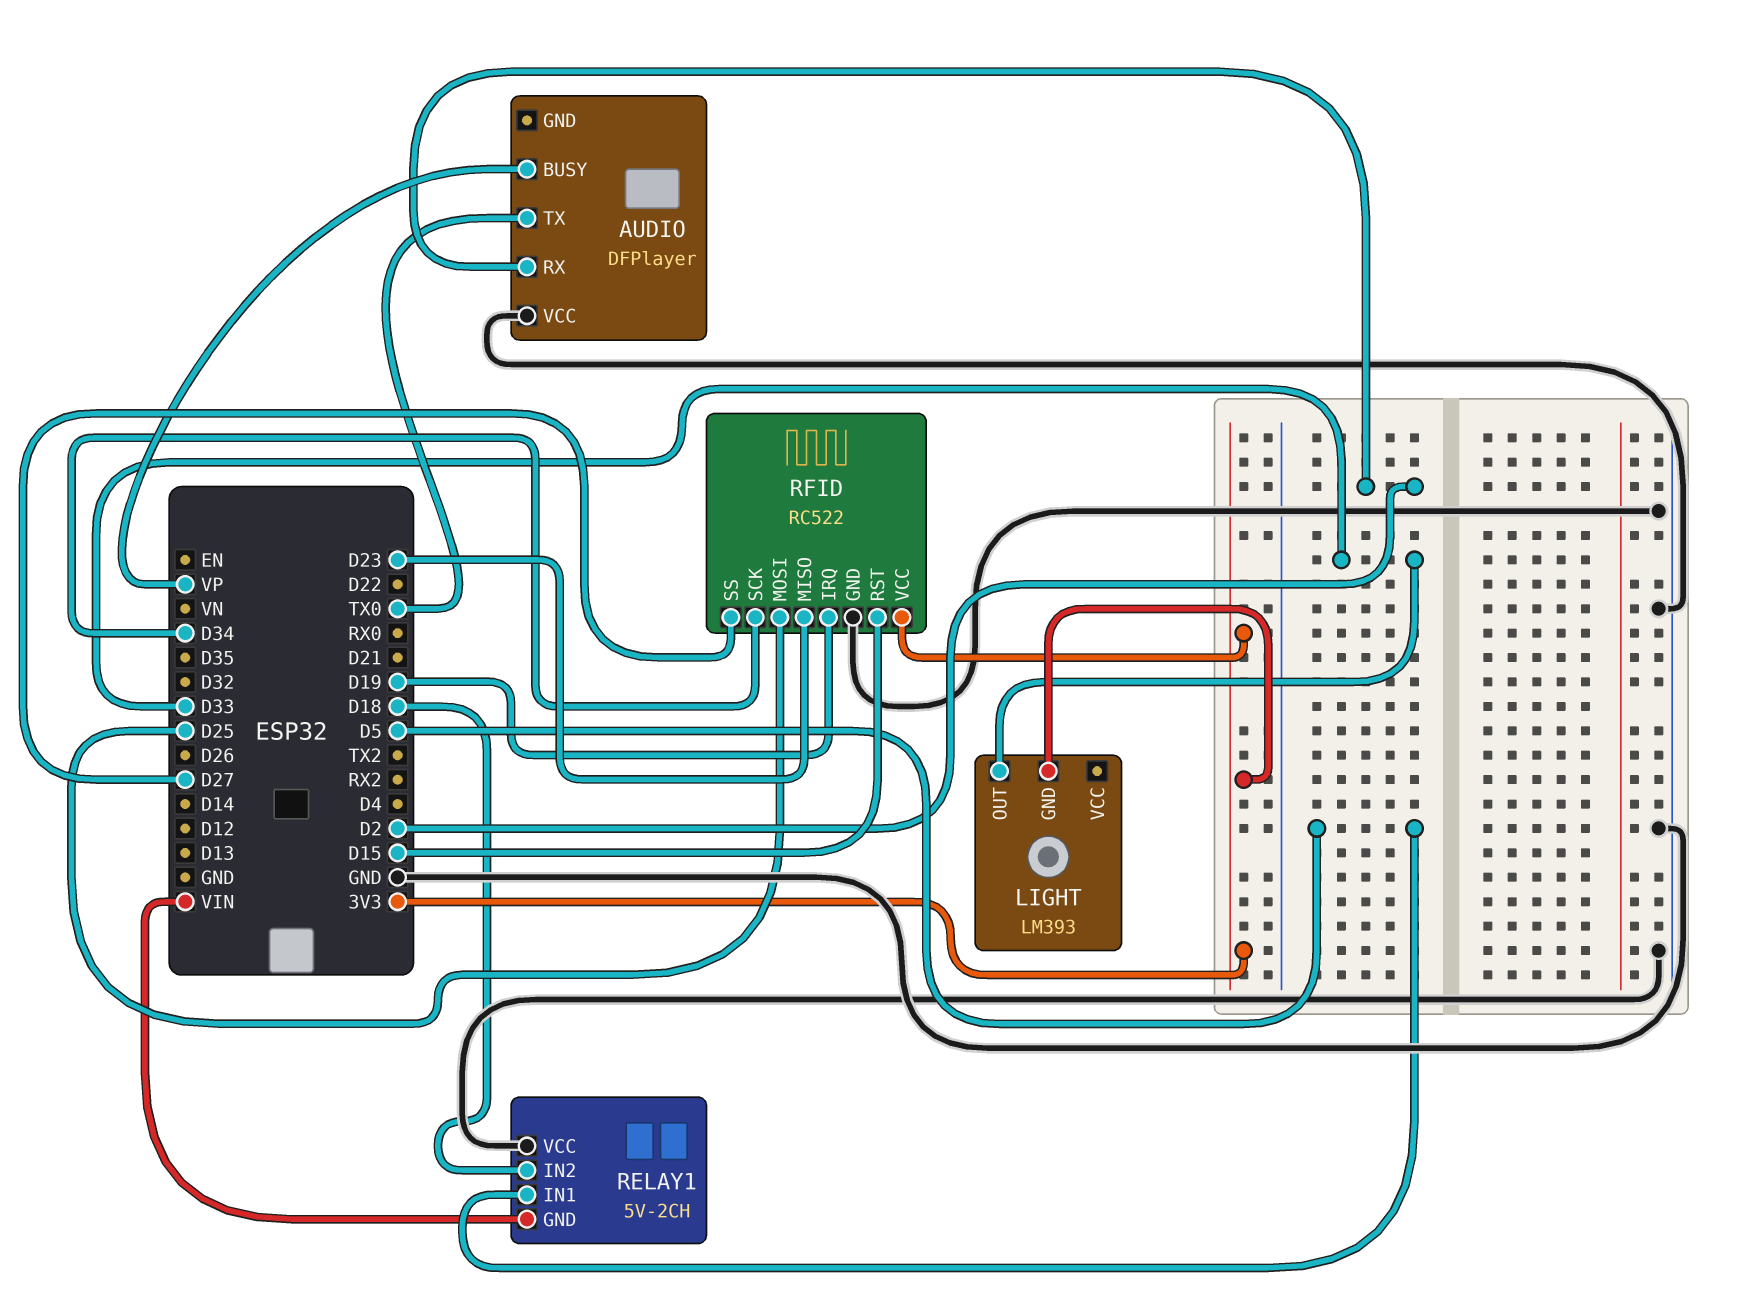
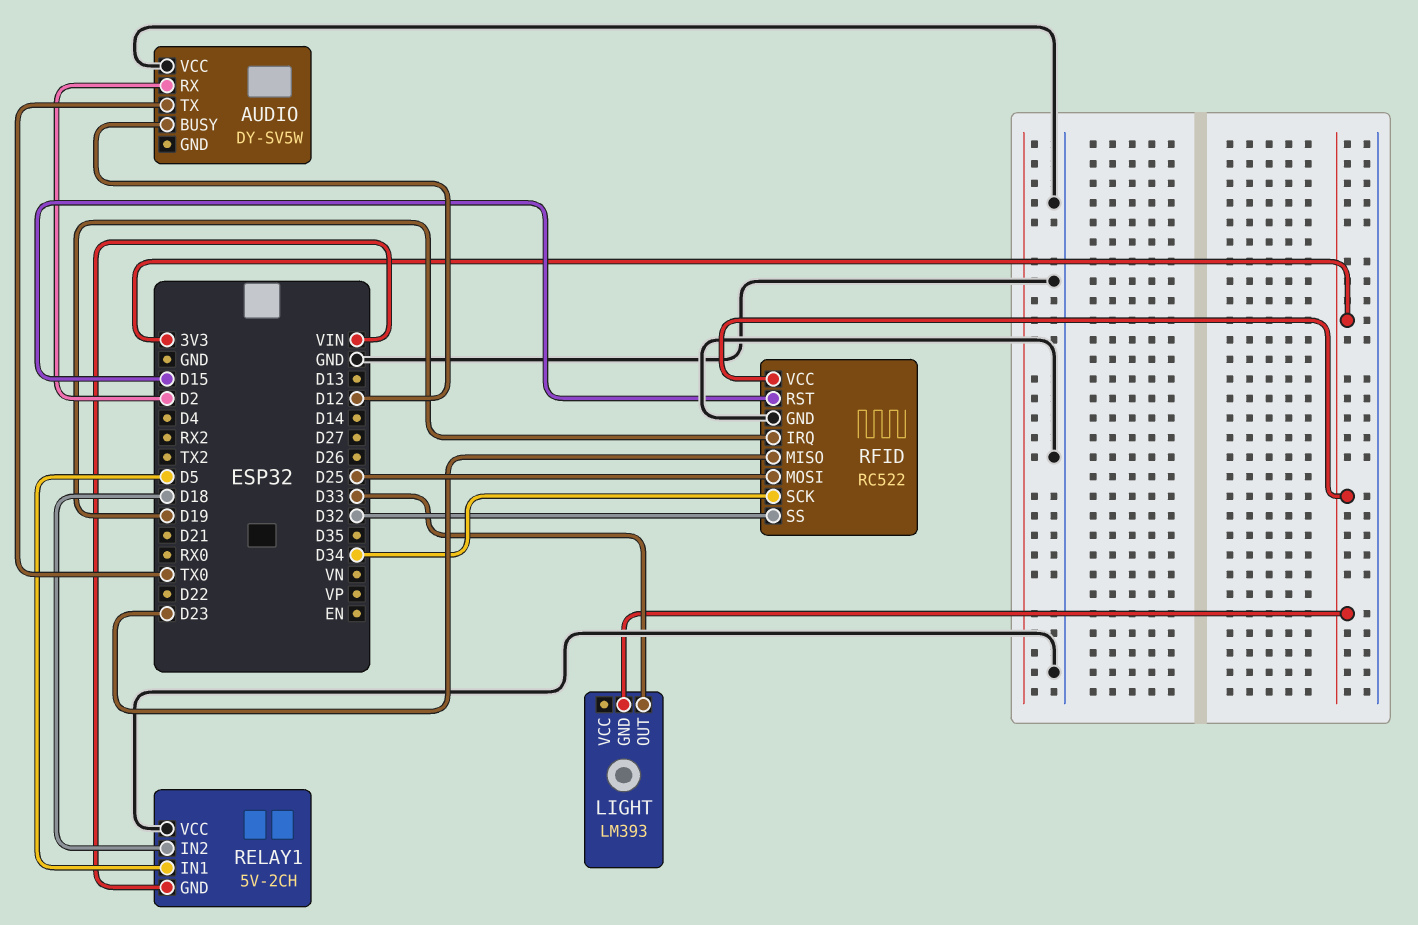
AUDIO: DFPlayer -> DY-SV5W
AUDIO pin BUSY: VP -> D12
RFID pin SS: D27 -> D32

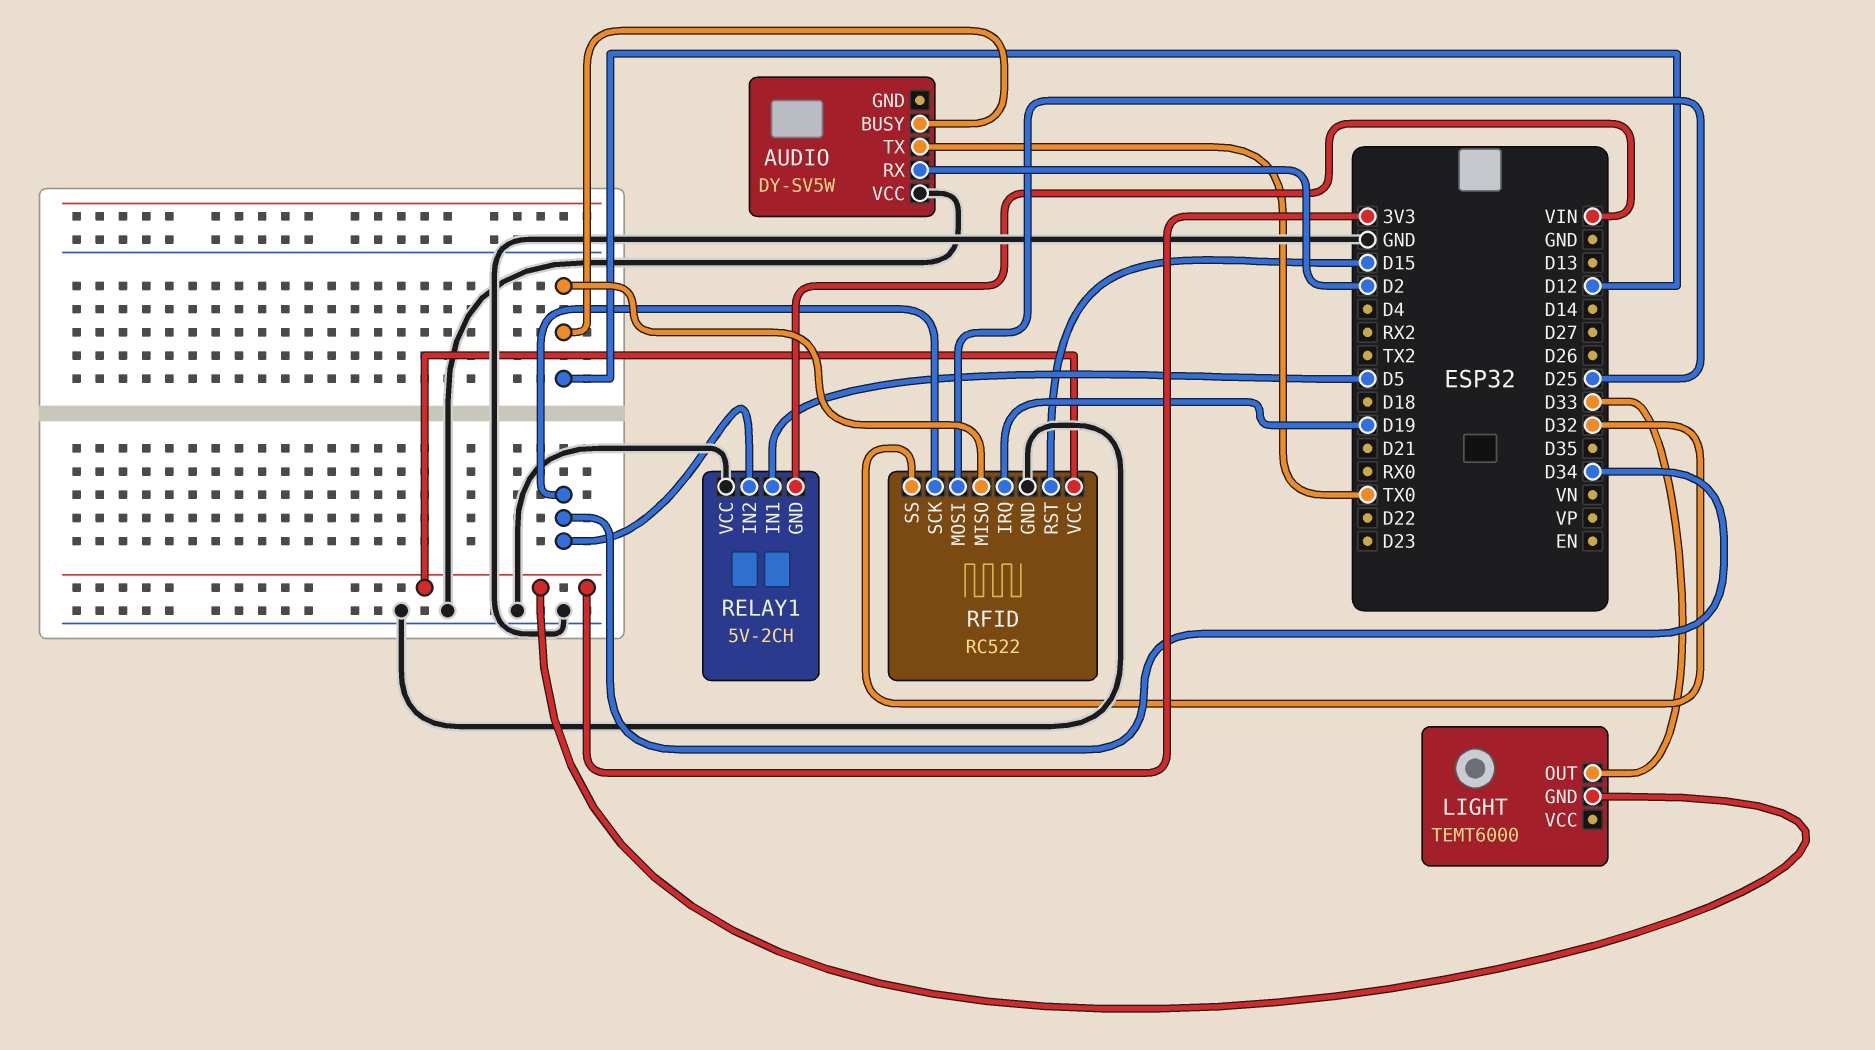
LIGHT: LM393 -> TEMT6000
RELAY1 pin IN2: D18 -> D34
RFID pin MISO: D23 -> D12

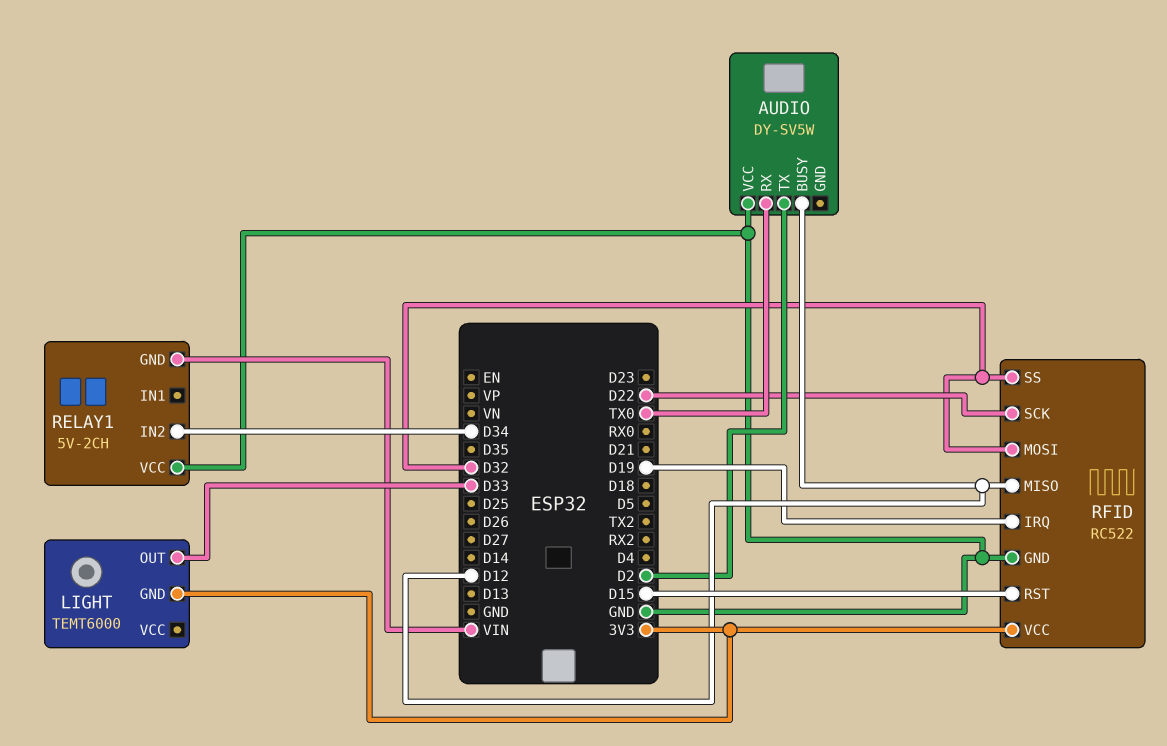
AUDIO pin RX: D2 -> TX0
AUDIO pin TX: TX0 -> D2
RELAY1 pin IN1: D5 -> none
RFID pin MOSI: D25 -> D32
RFID pin SCK: D34 -> D22

